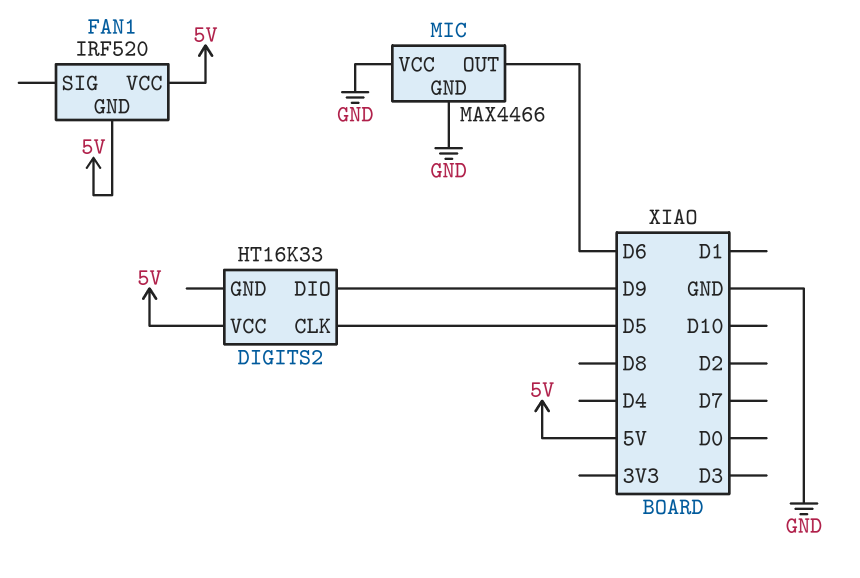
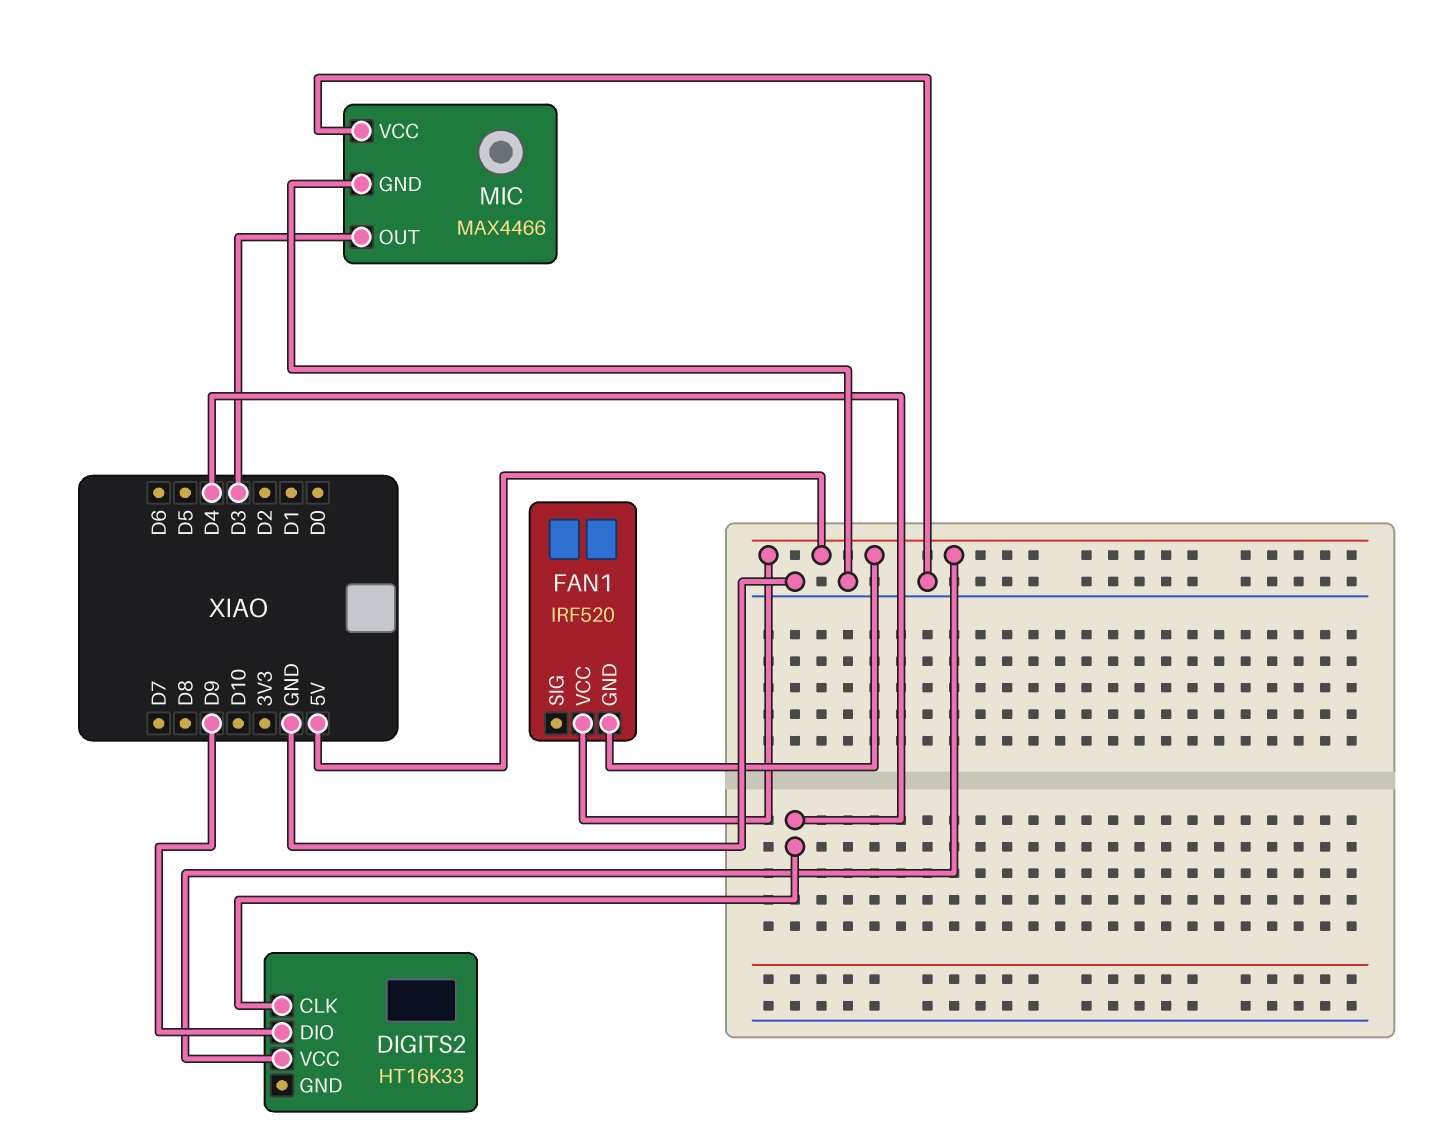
DIGITS2 pin CLK: D5 -> D4
MIC pin OUT: D6 -> D3

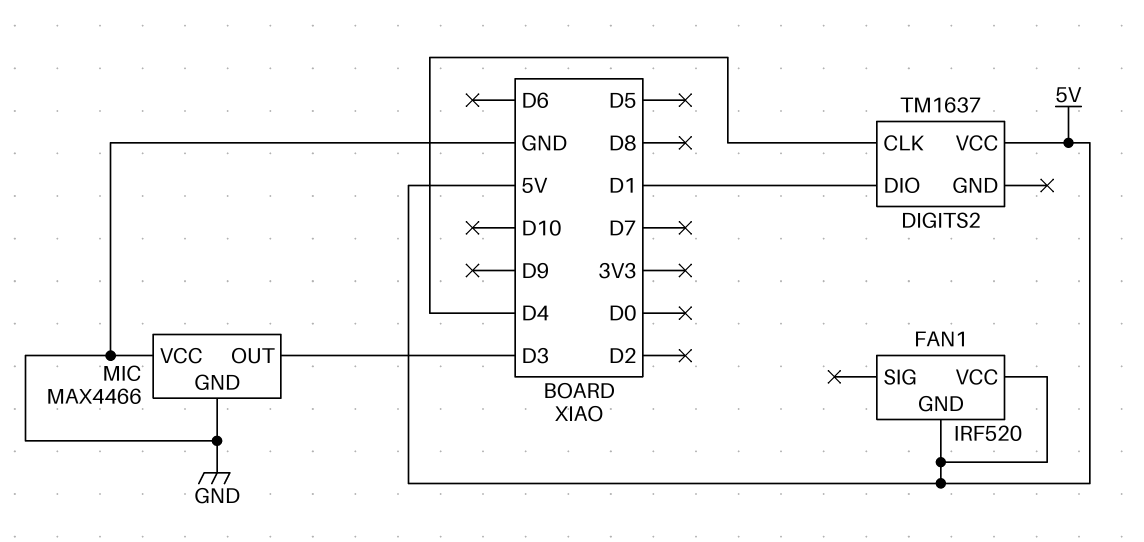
DIGITS2: HT16K33 -> TM1637
DIGITS2 pin DIO: D9 -> D1

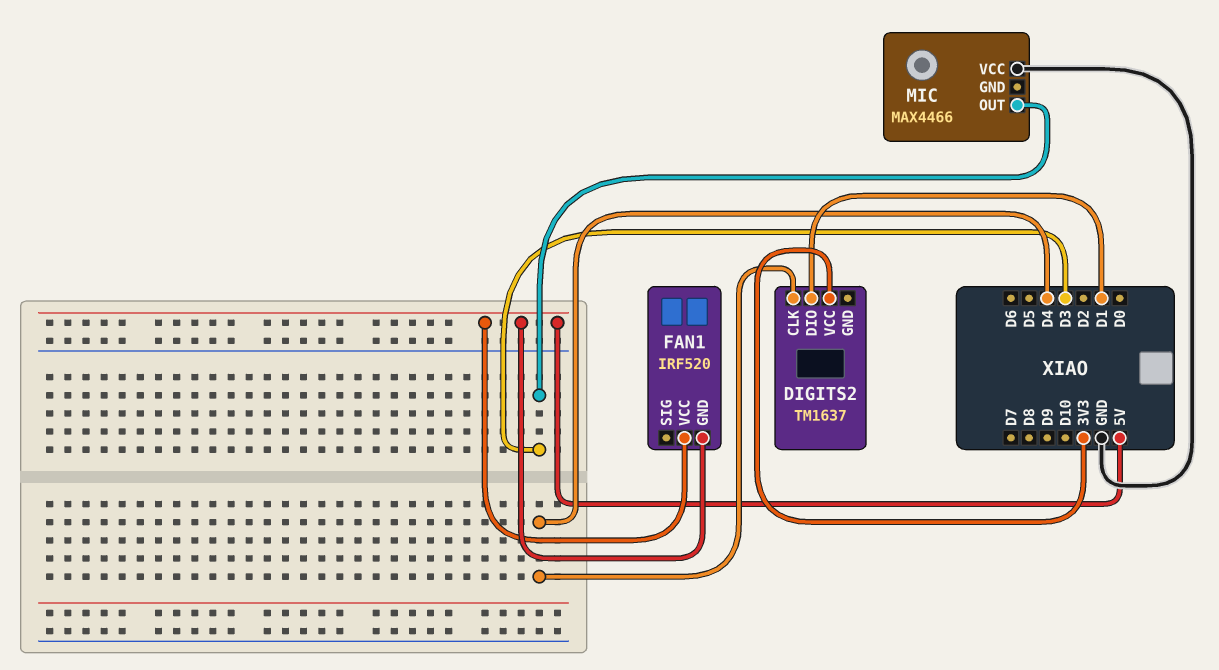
DIGITS2 pin VCC: 5V -> 3V3
MIC pin GND: GND -> none

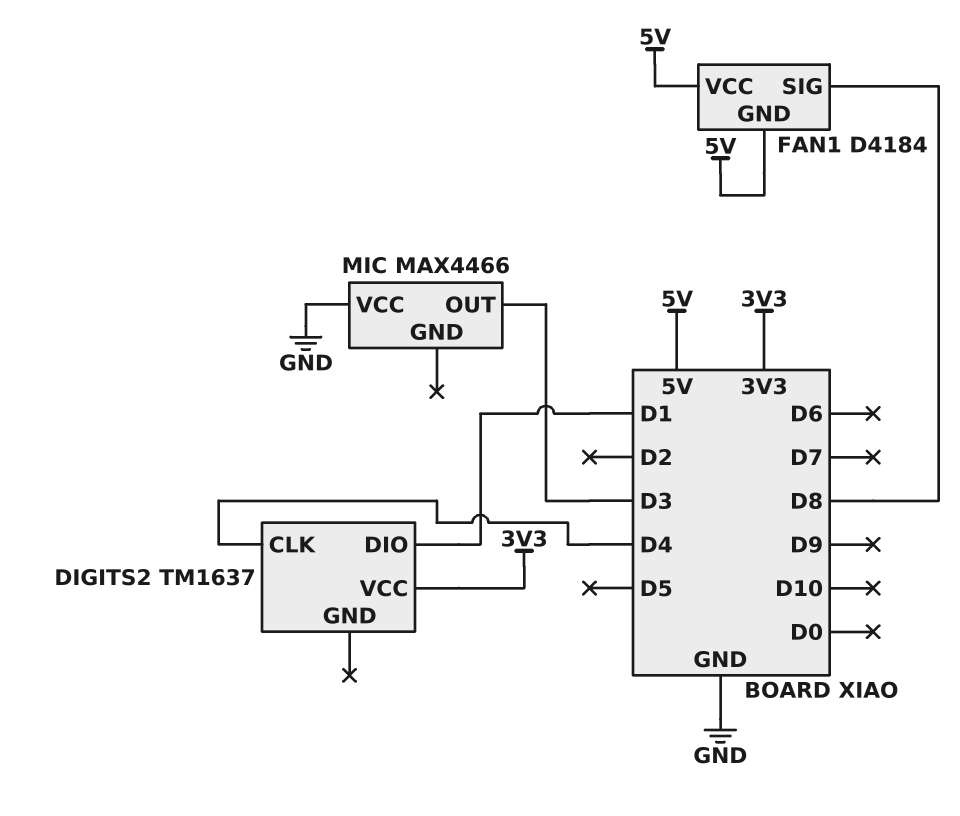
FAN1: IRF520 -> D4184
FAN1 pin SIG: none -> D8

